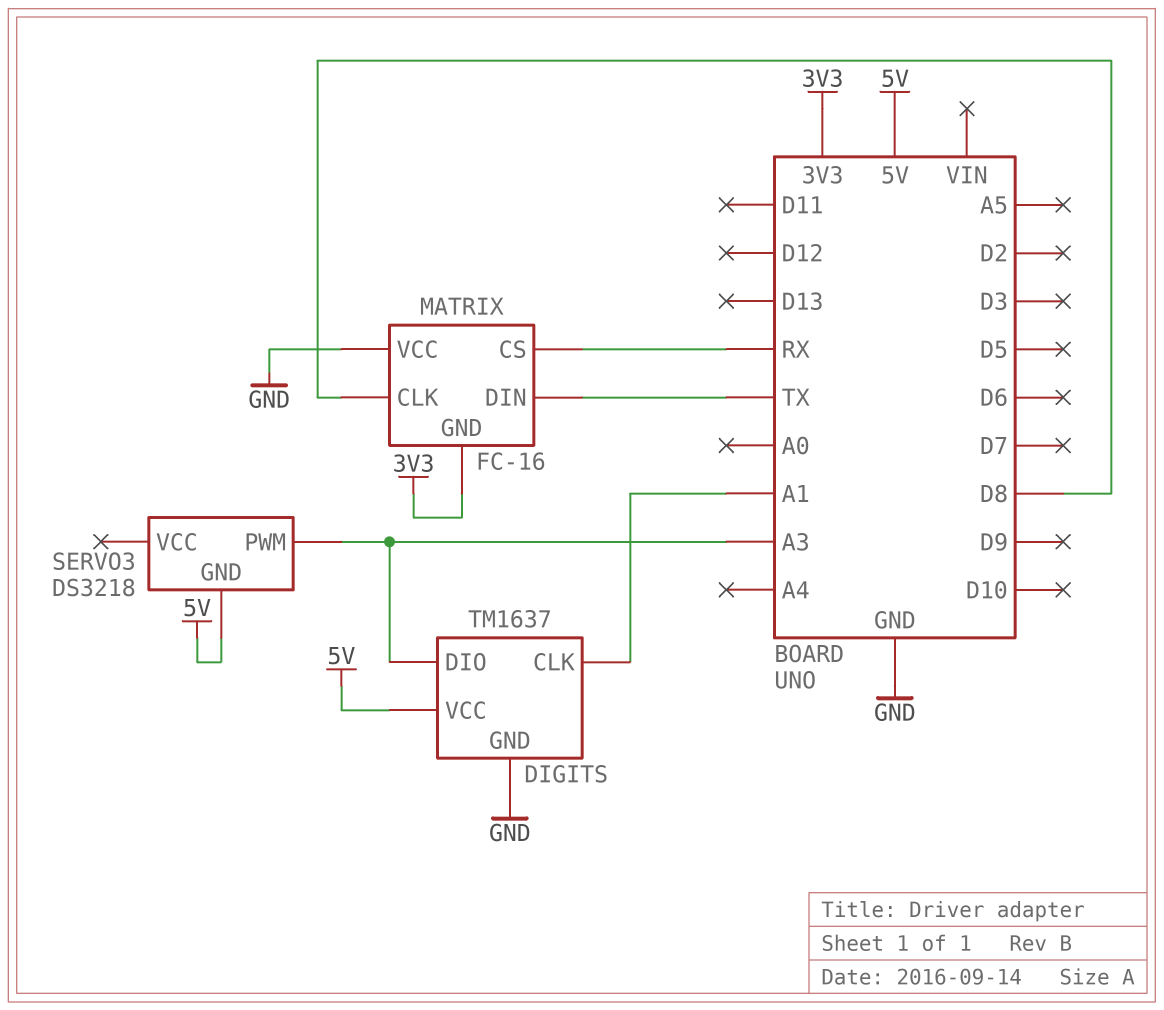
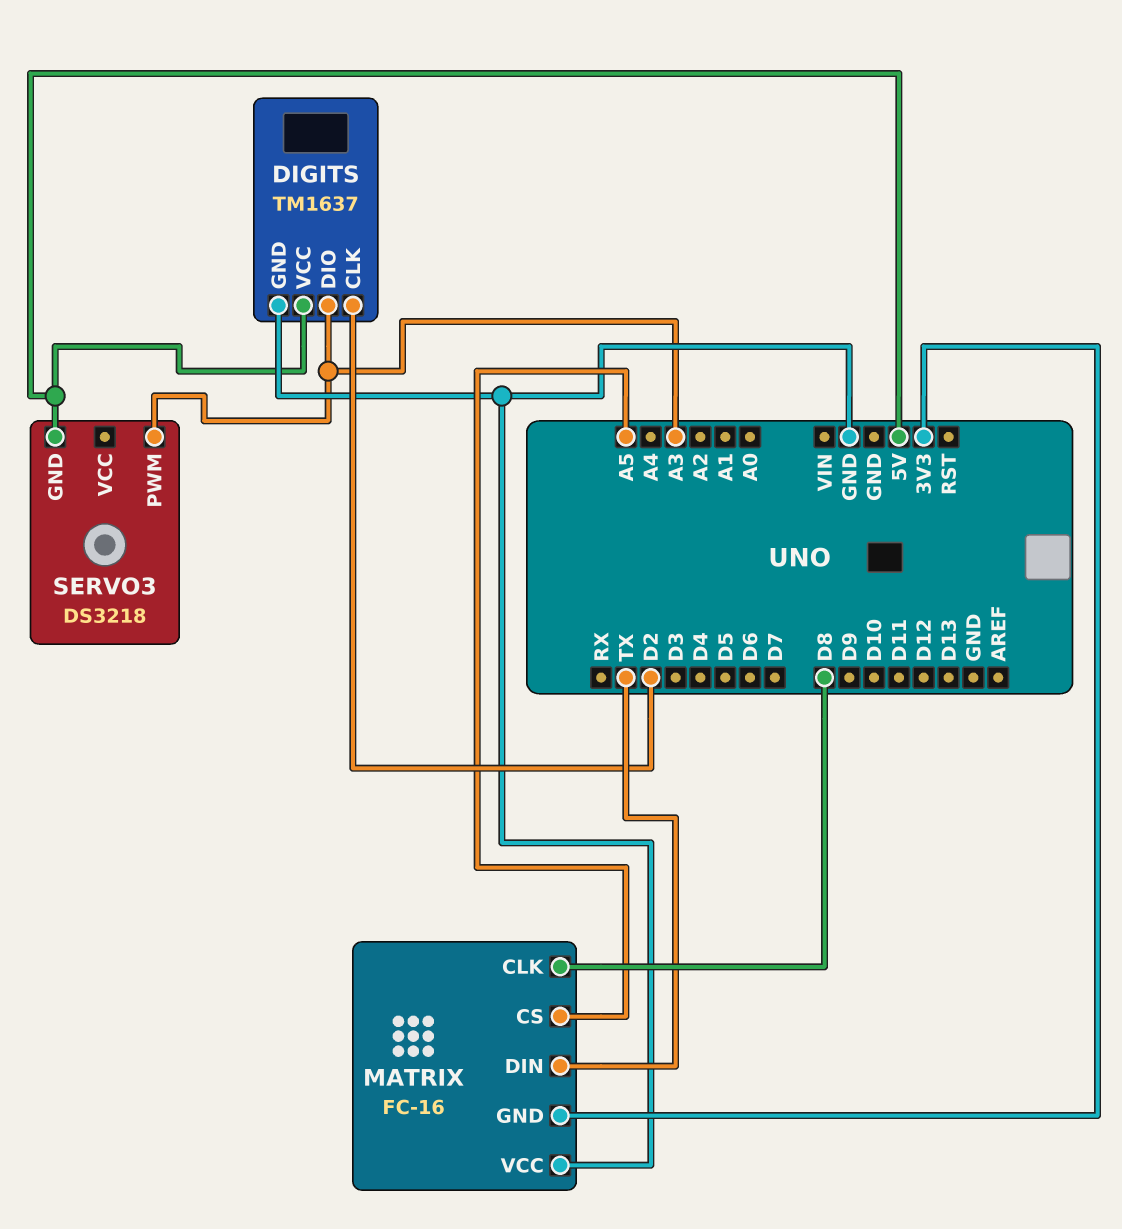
DIGITS pin CLK: A1 -> D2
MATRIX pin CS: RX -> A5

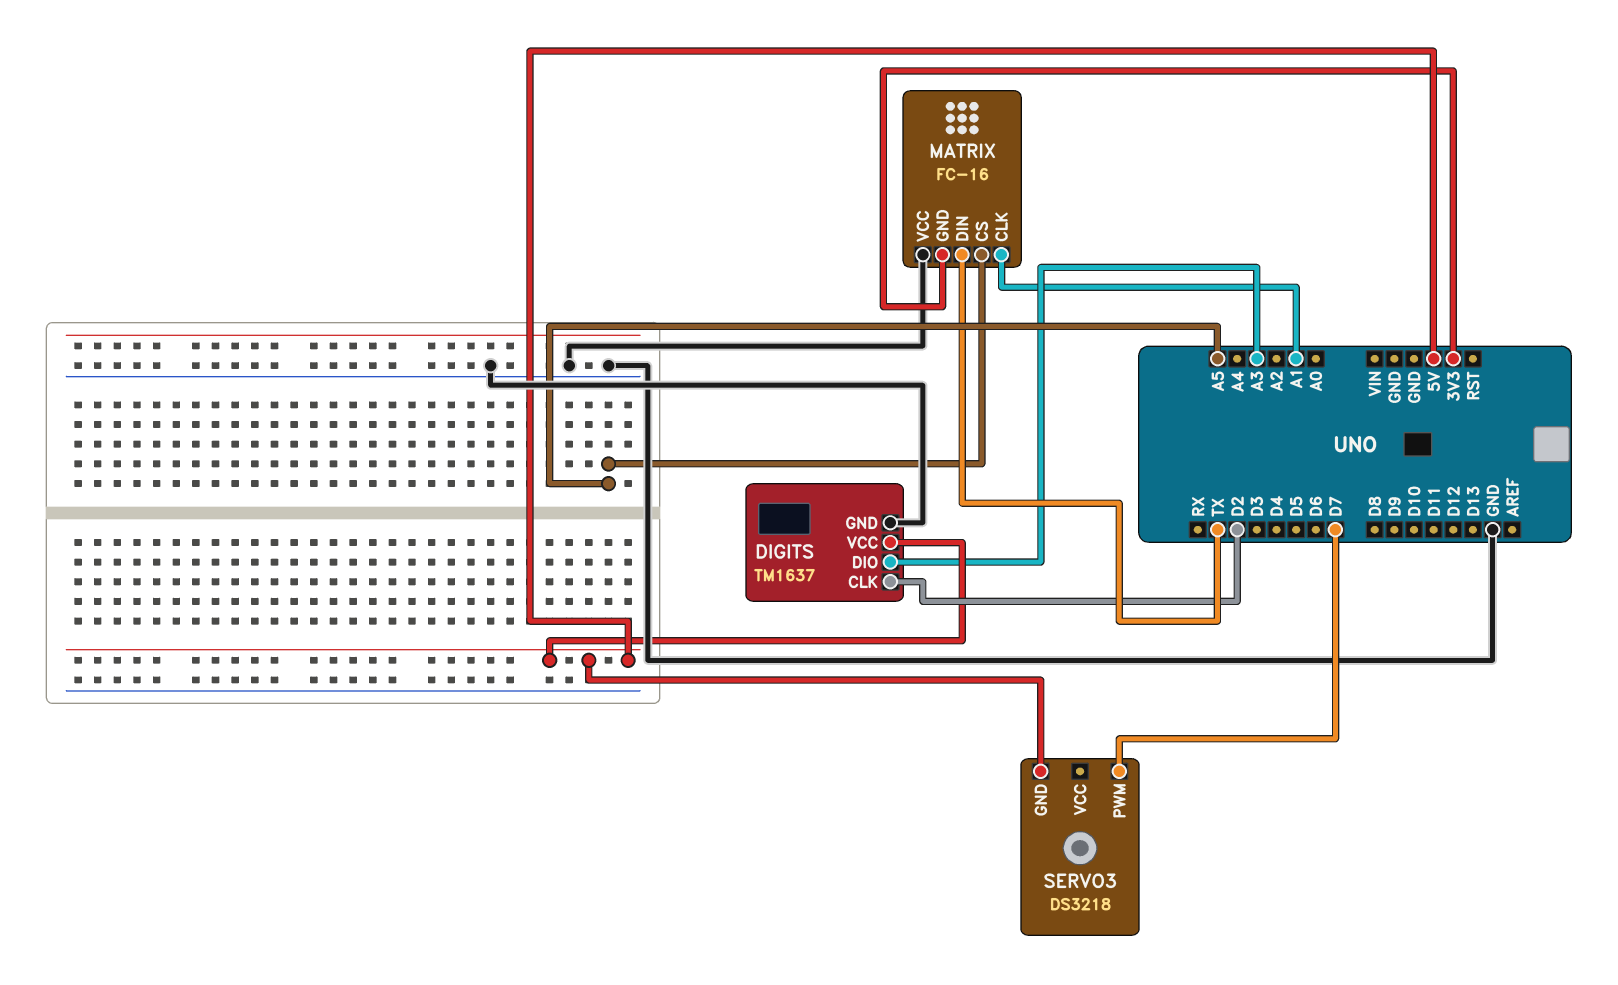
MATRIX pin CLK: D8 -> A1
SERVO3 pin PWM: A3 -> D7

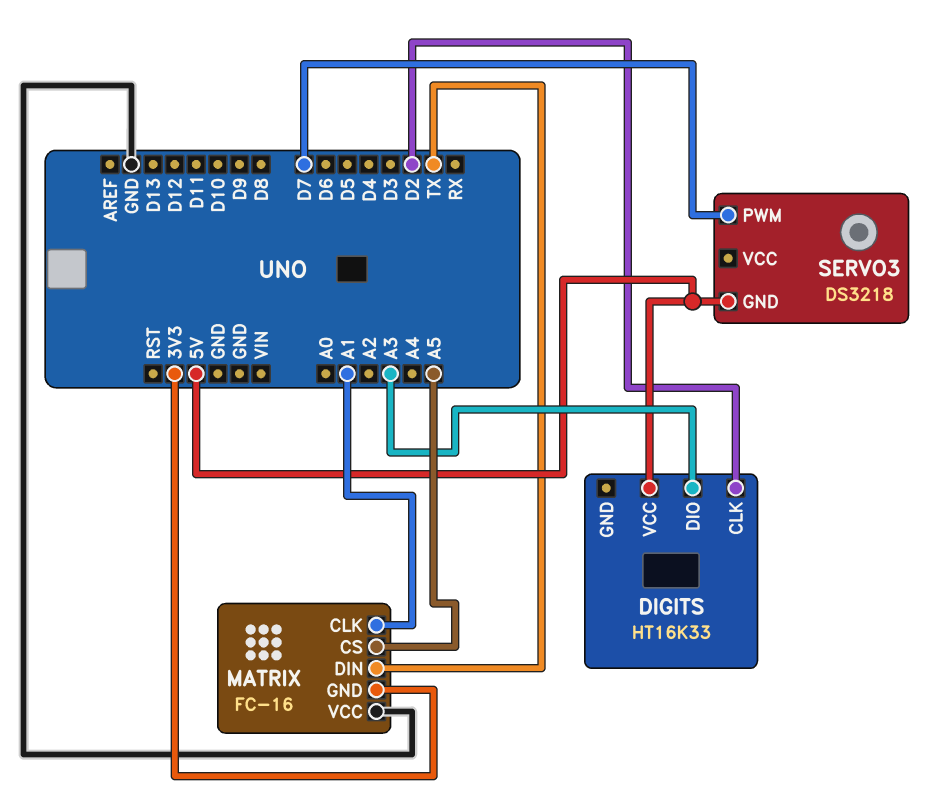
DIGITS: TM1637 -> HT16K33
DIGITS pin GND: GND -> none

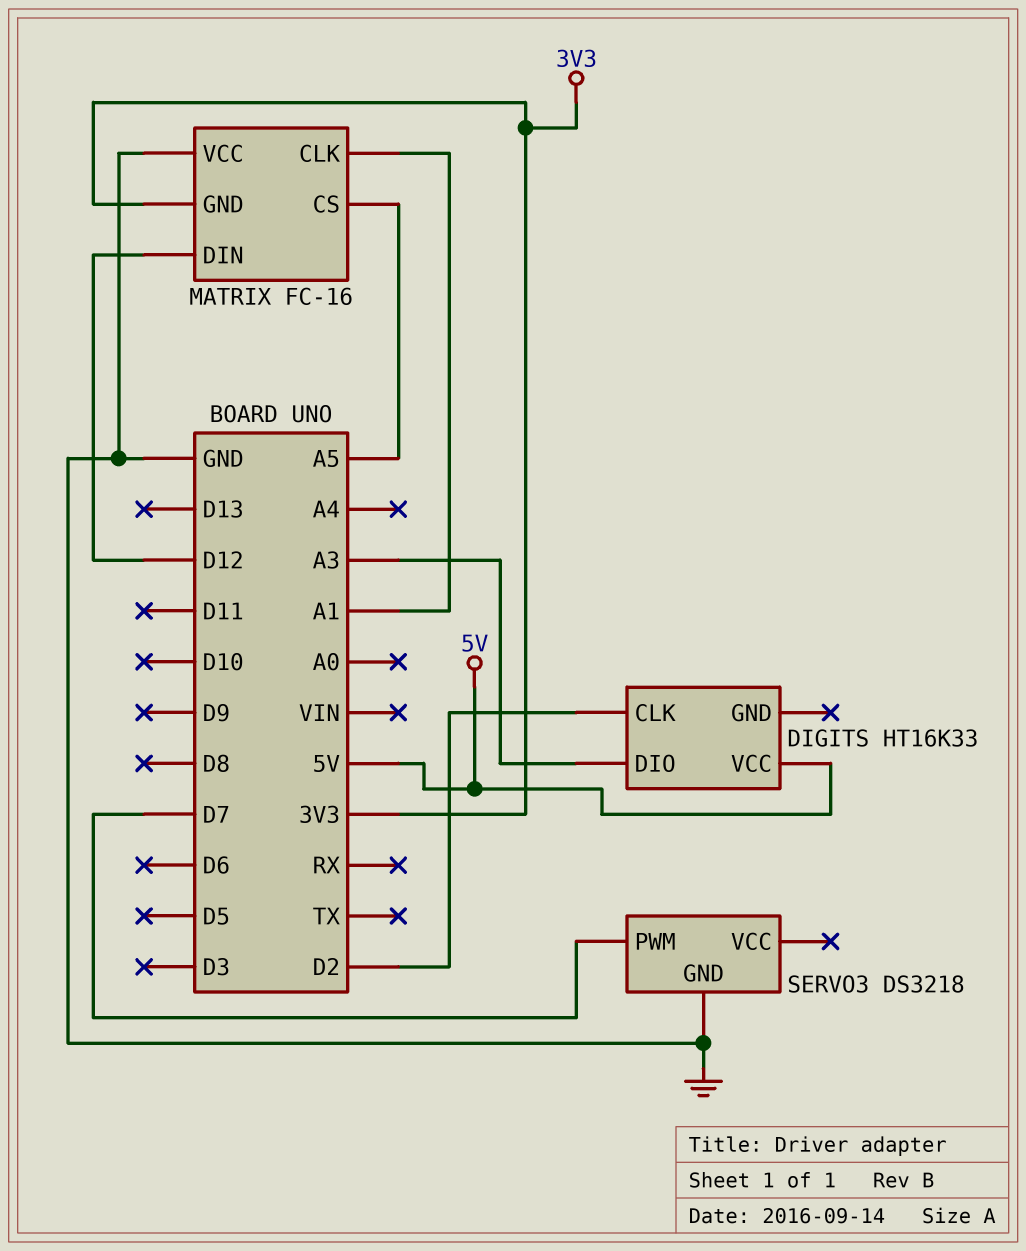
MATRIX pin DIN: TX -> D12
SERVO3 pin GND: 5V -> GND

